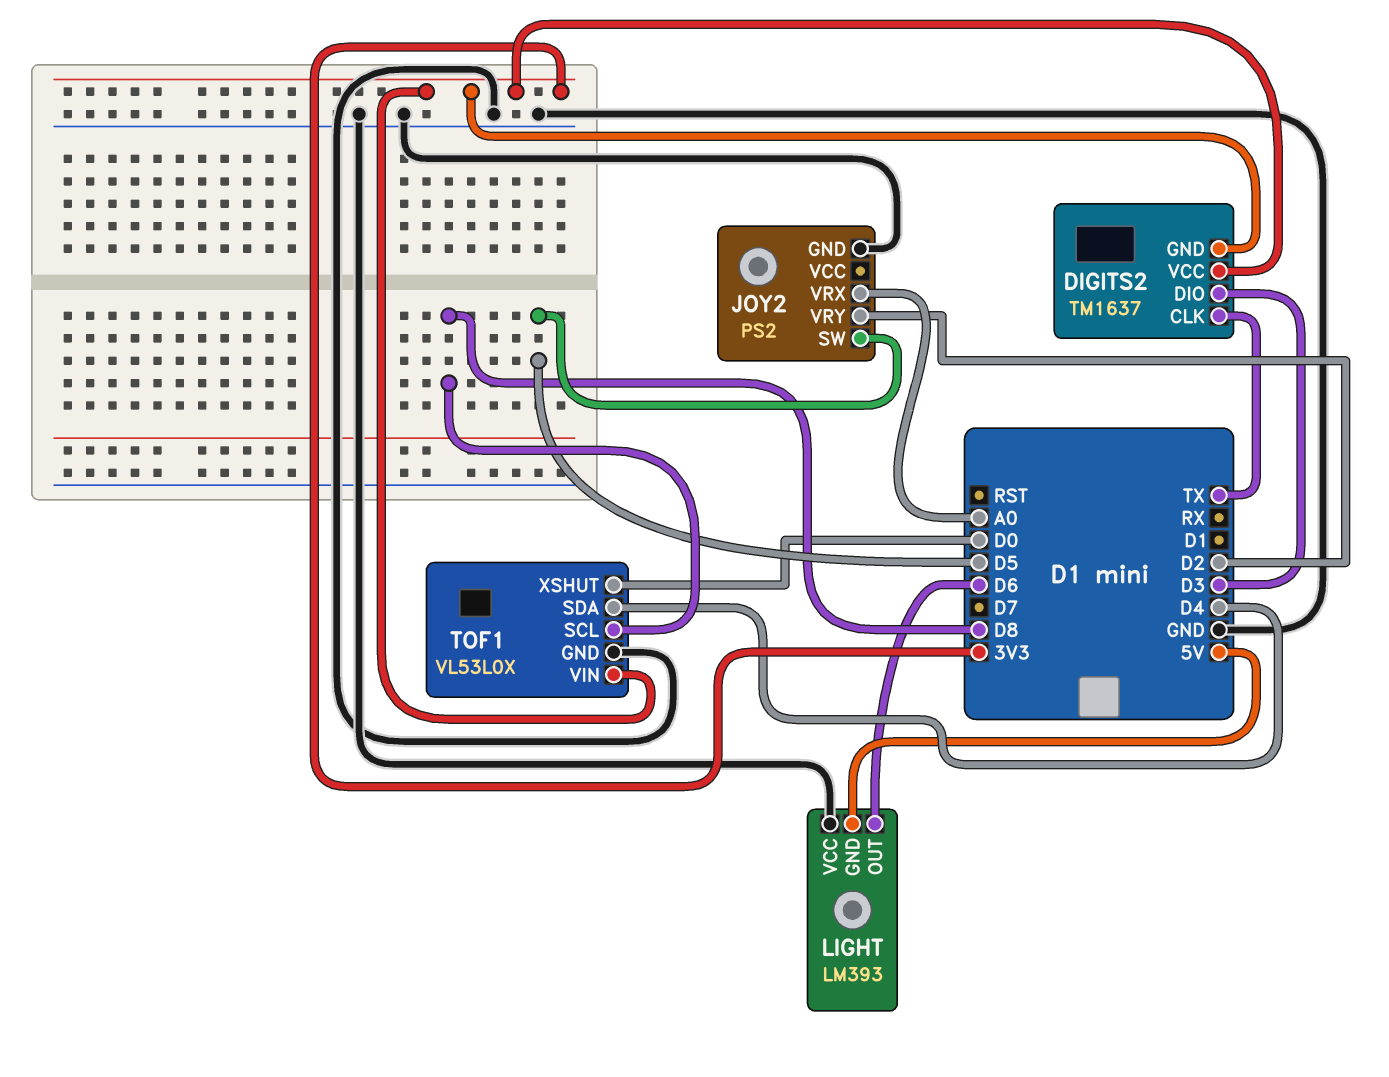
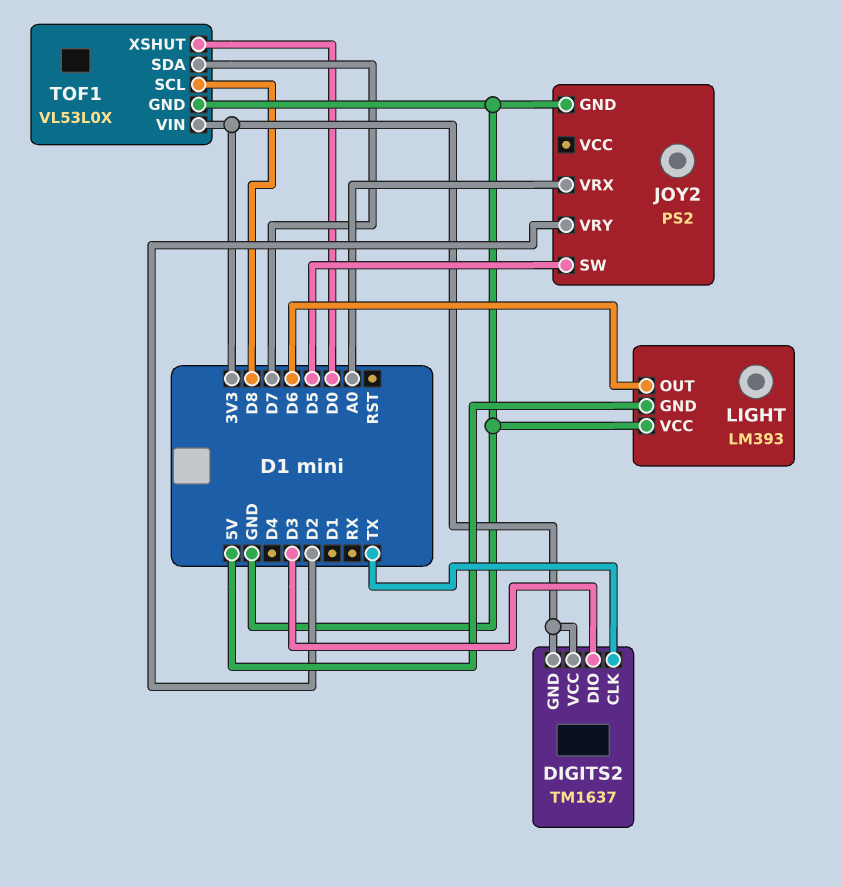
TOF1 pin SDA: D4 -> D7

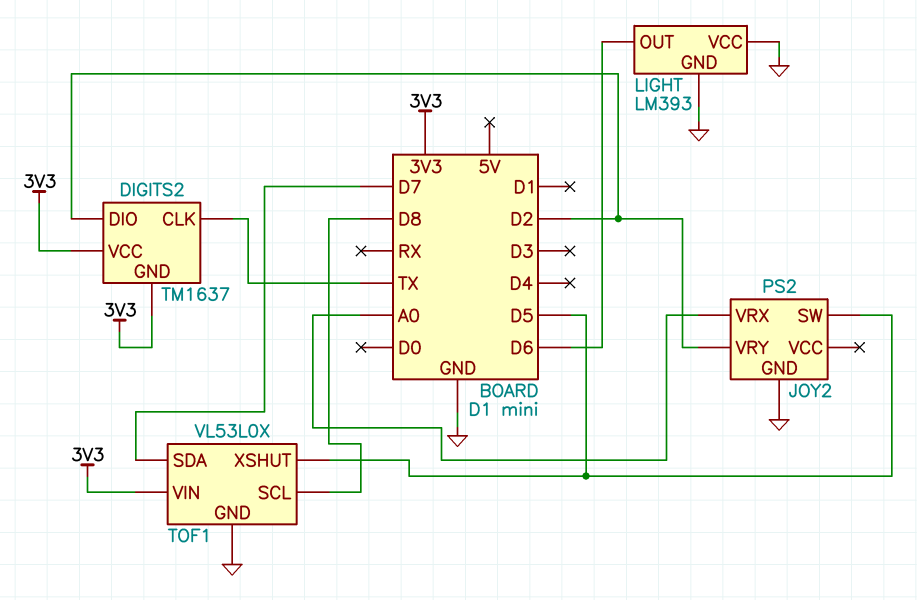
DIGITS2 pin DIO: D3 -> D2
LIGHT pin GND: 5V -> GND
TOF1 pin XSHUT: D0 -> D5

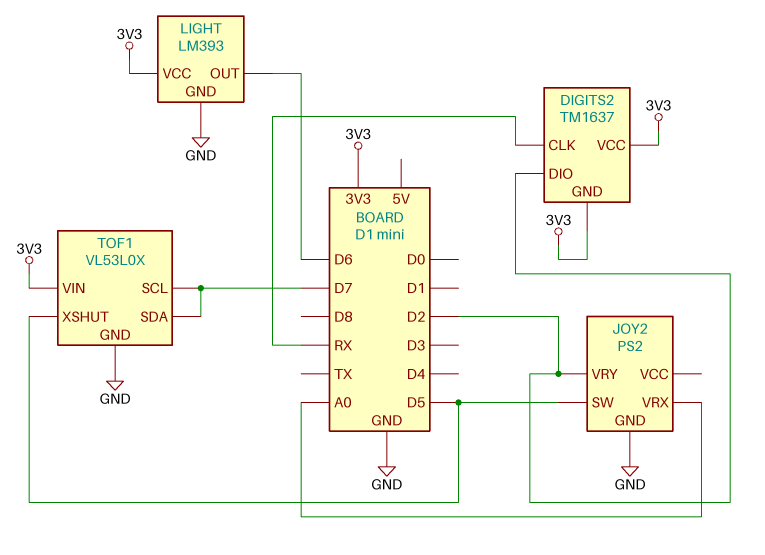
DIGITS2 pin CLK: TX -> RX
LIGHT pin VCC: GND -> 3V3
TOF1 pin SCL: D8 -> D7

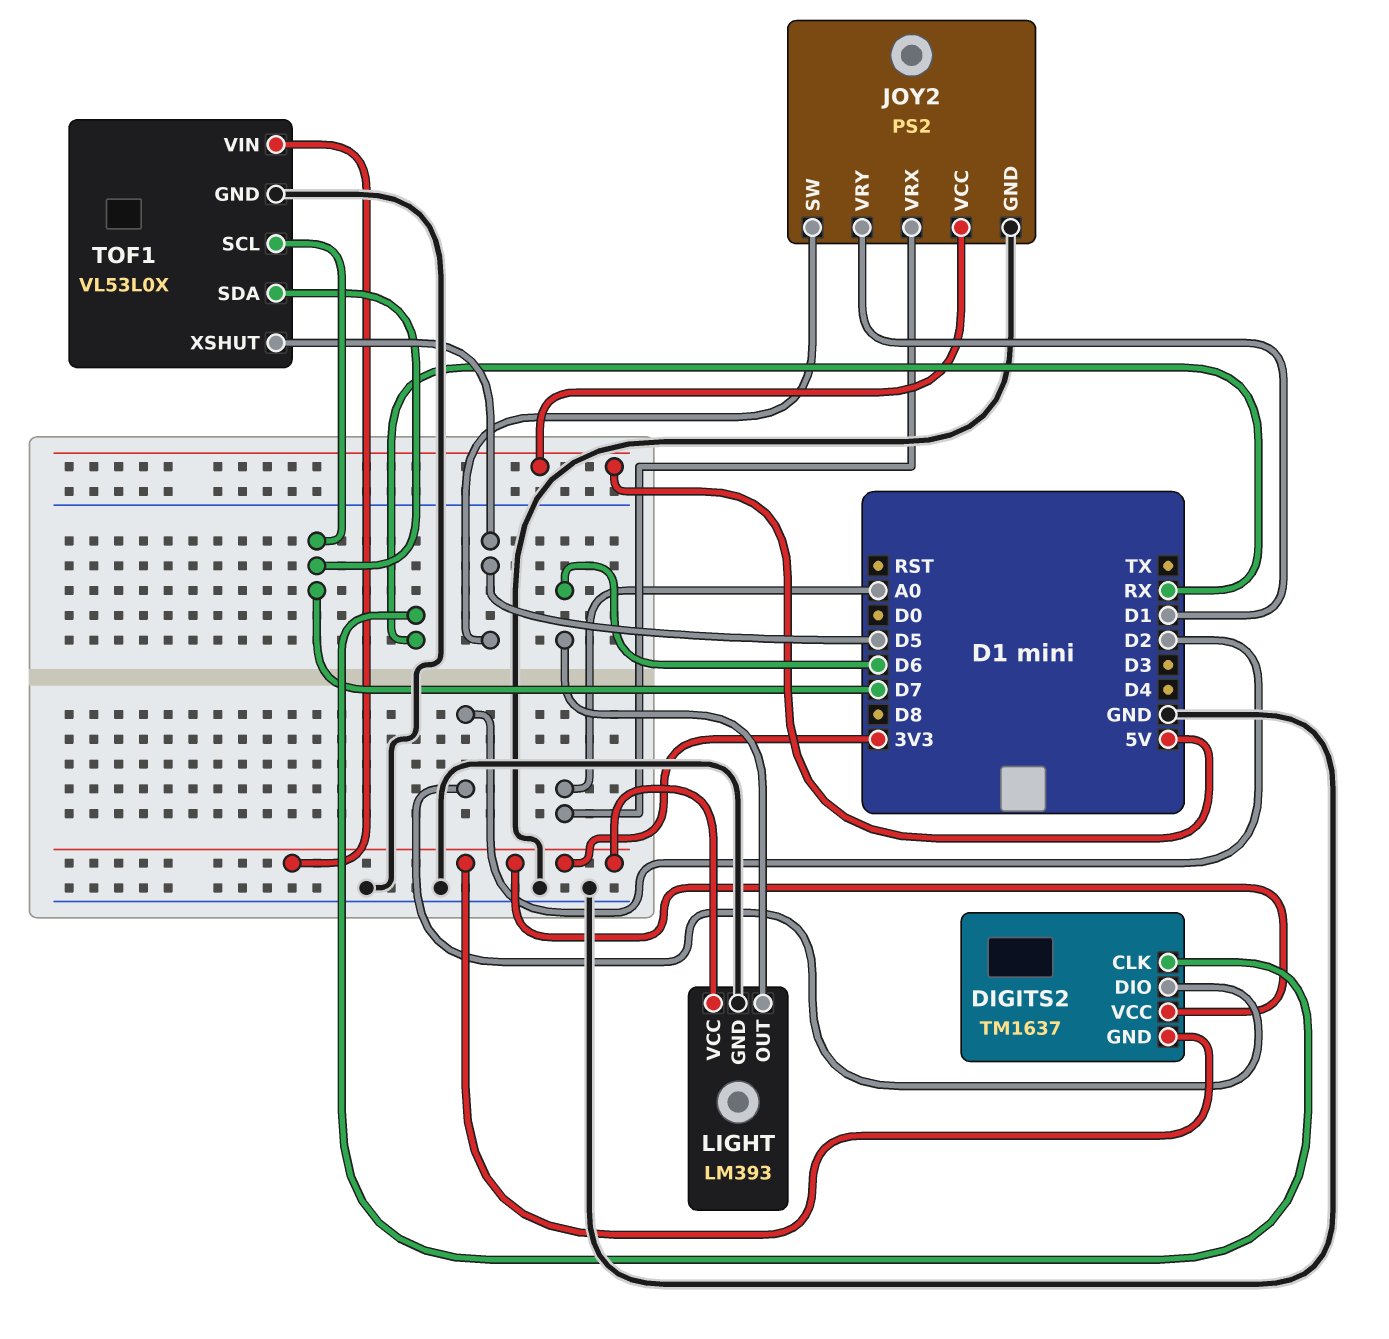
JOY2 pin VCC: none -> 5V
JOY2 pin VRY: D2 -> D1

